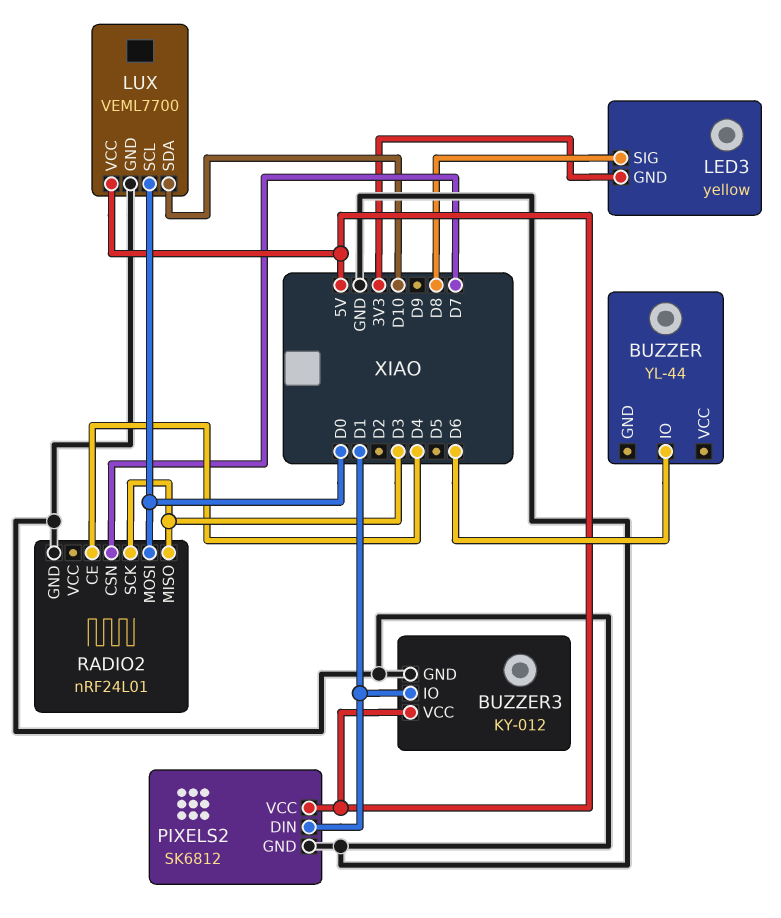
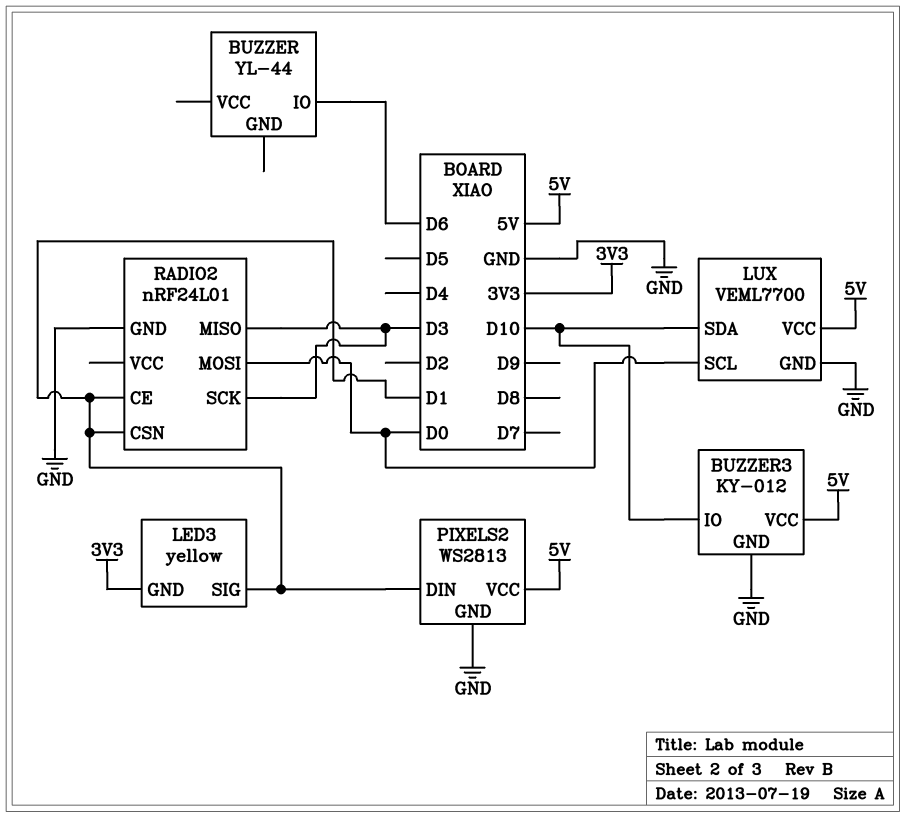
BUZZER3 pin IO: D1 -> D10
LED3 pin SIG: D8 -> D1
PIXELS2: SK6812 -> WS2813
RADIO2 pin CE: D4 -> D1
RADIO2 pin CSN: D7 -> D1

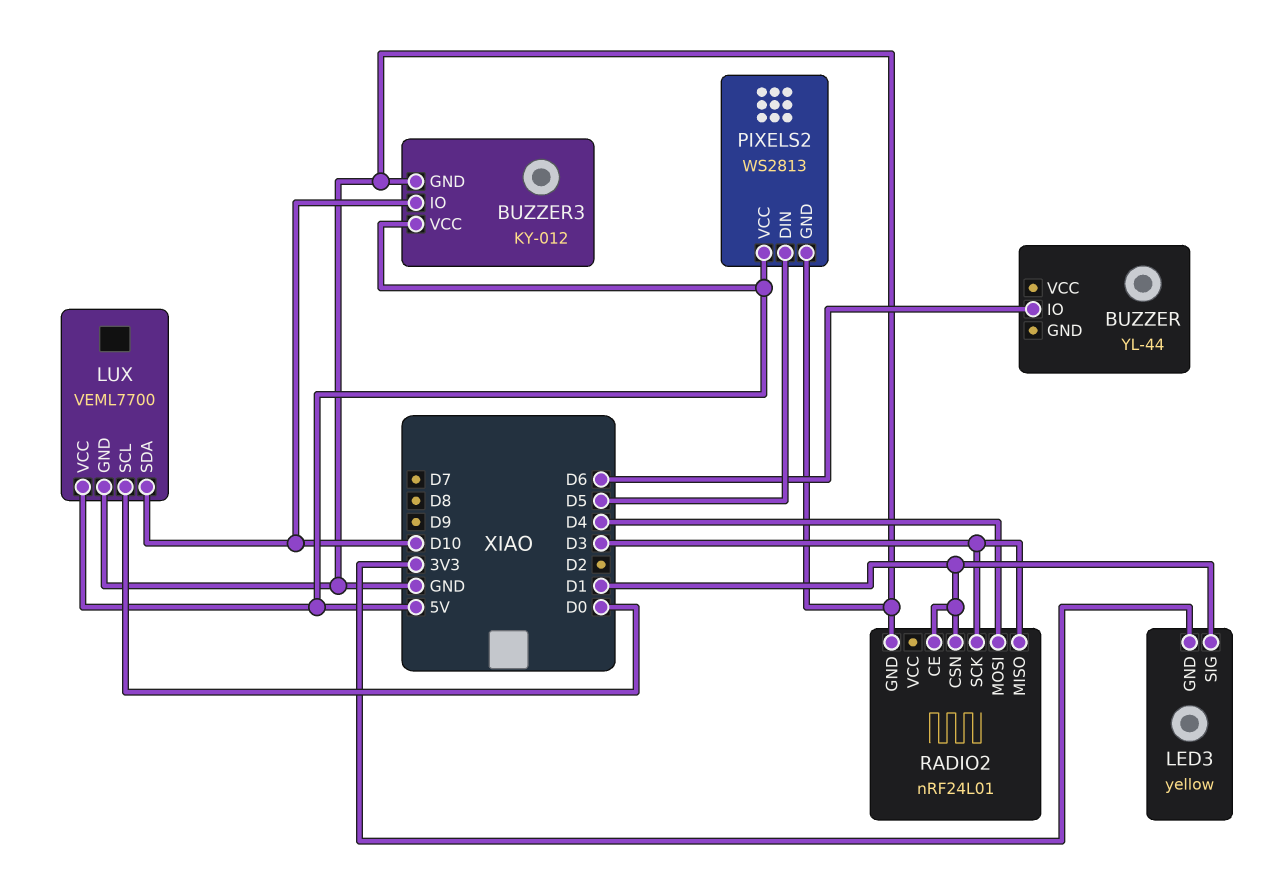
PIXELS2 pin DIN: D1 -> D5
RADIO2 pin MOSI: D0 -> D4

